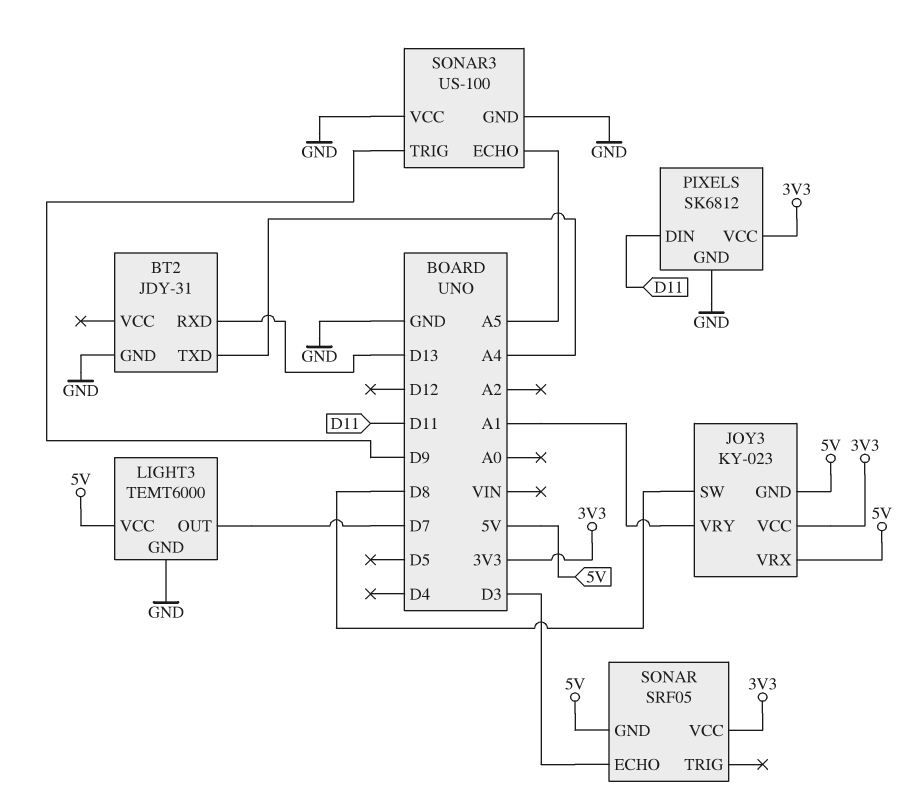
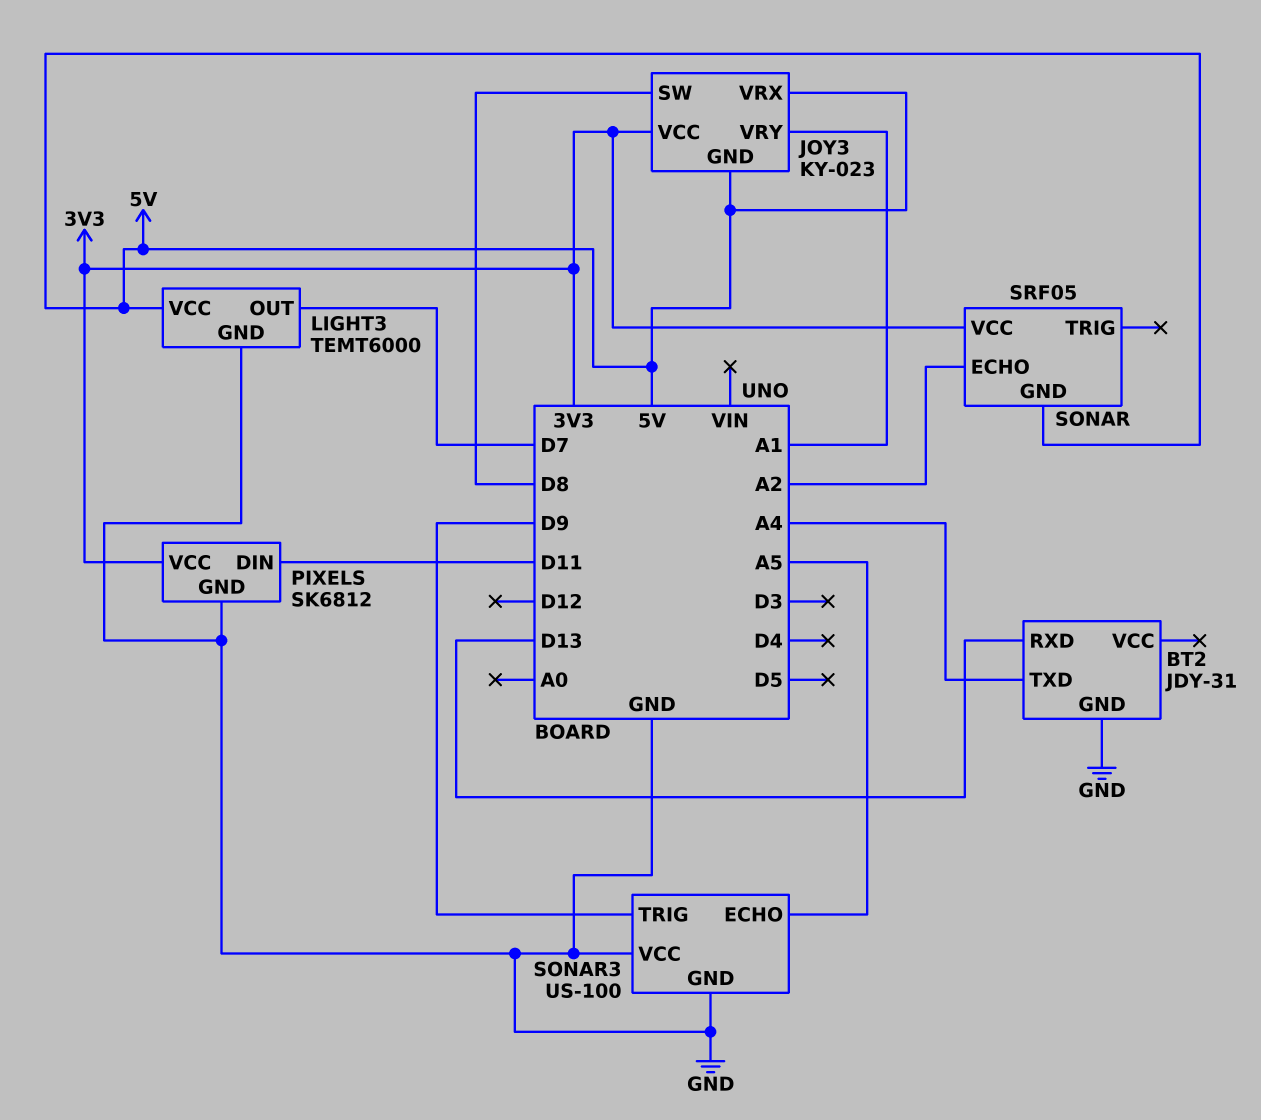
SONAR pin ECHO: D3 -> A2

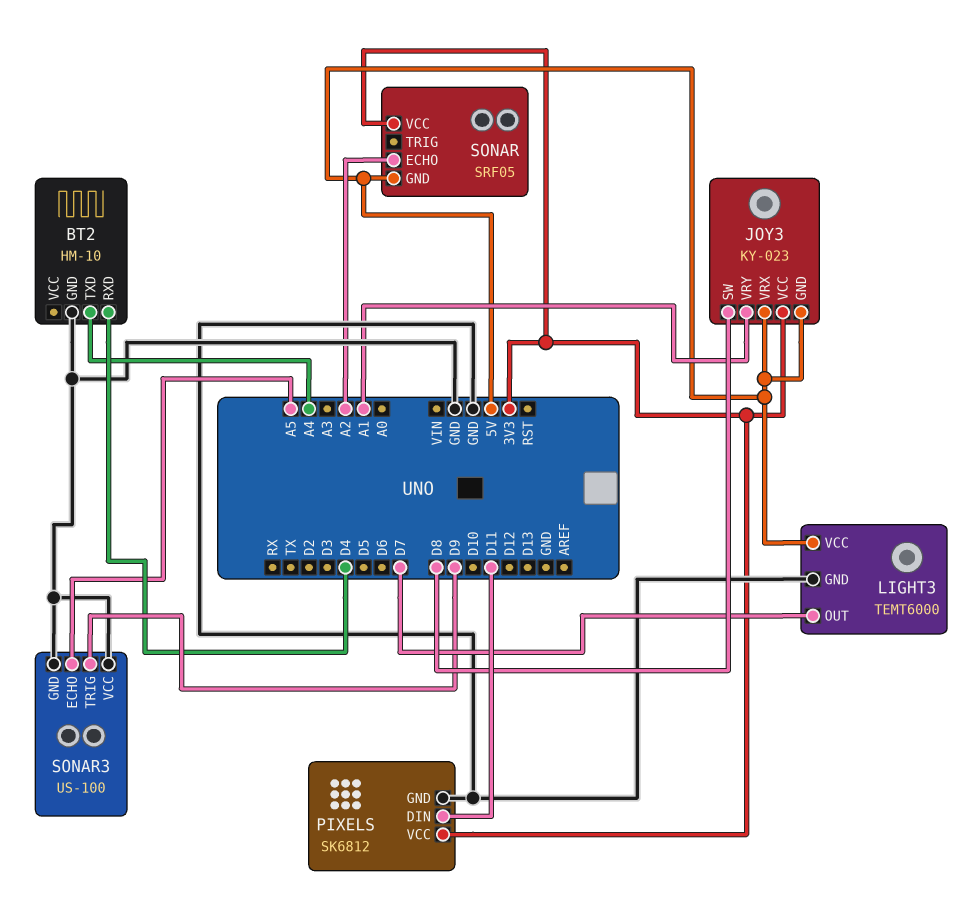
BT2: JDY-31 -> HM-10
BT2 pin RXD: D13 -> D4

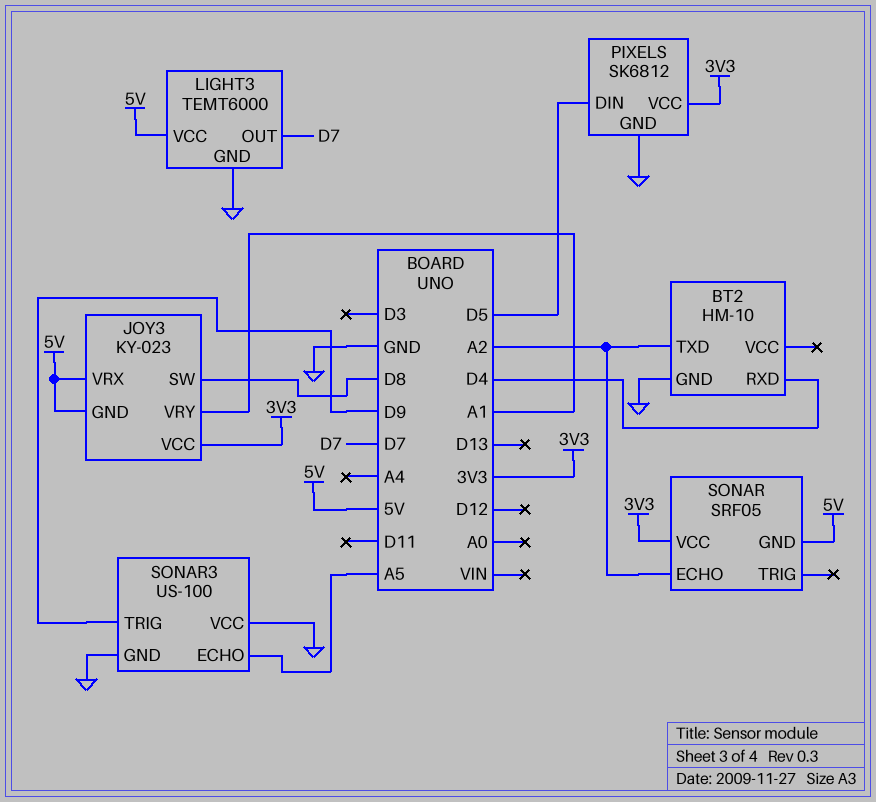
BT2 pin TXD: A4 -> A2
PIXELS pin DIN: D11 -> D5

